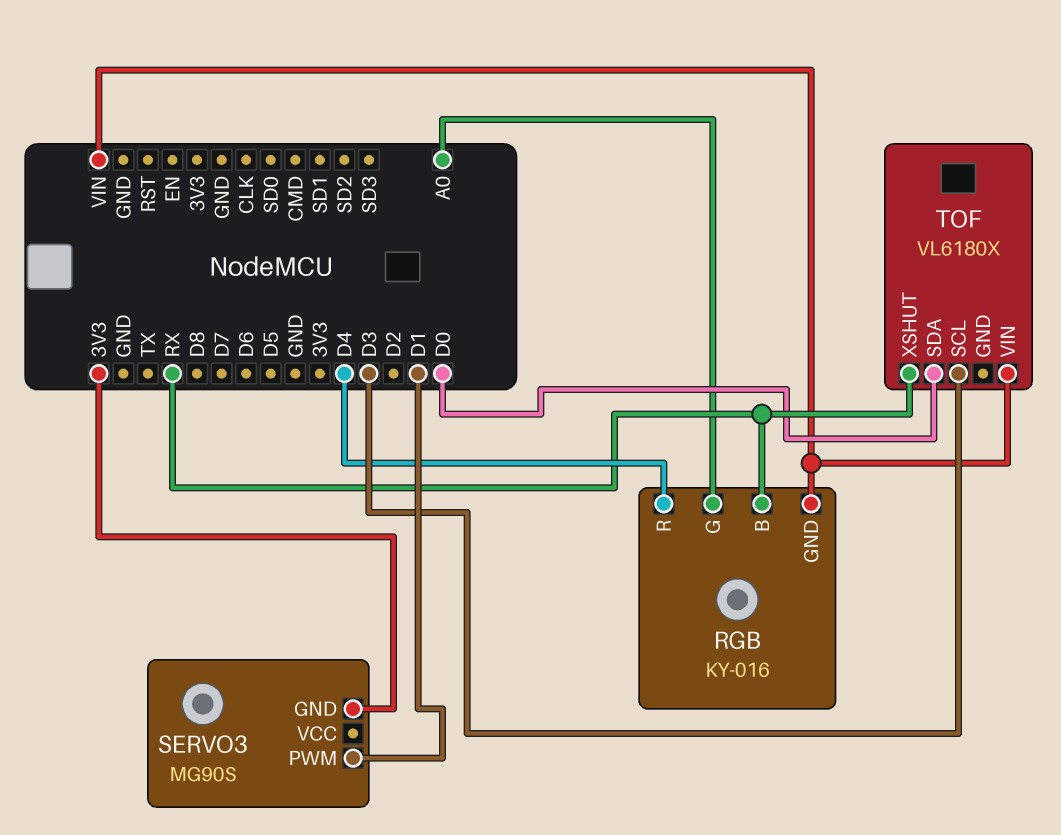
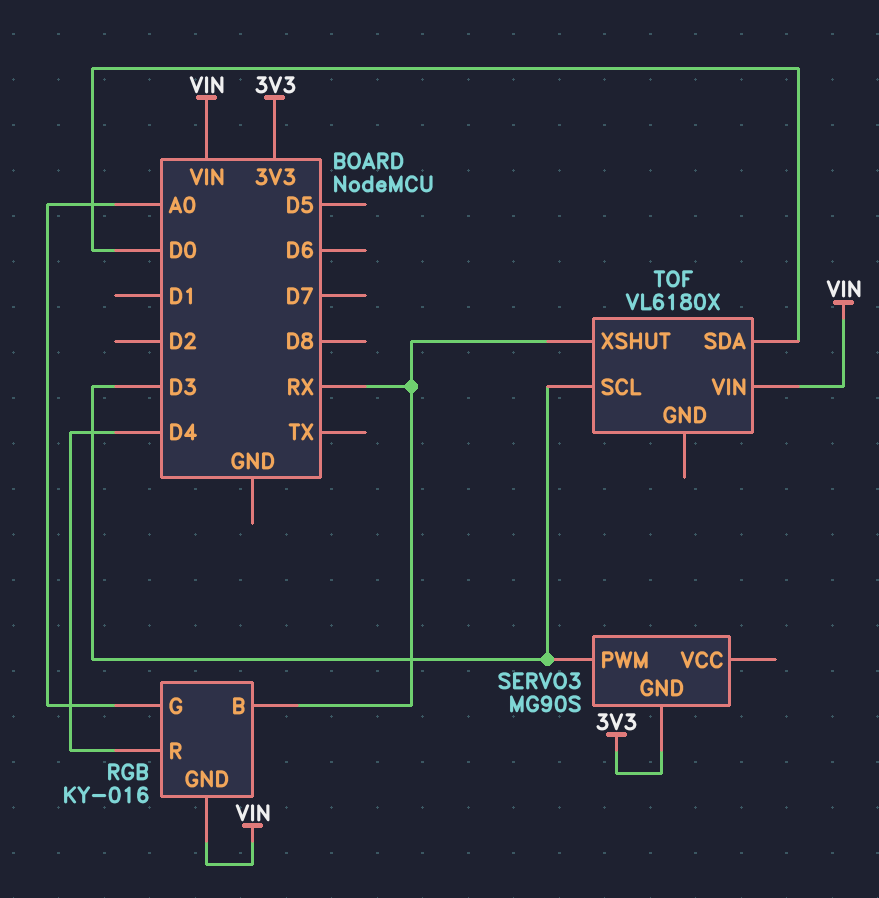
SERVO3 pin PWM: D1 -> D3

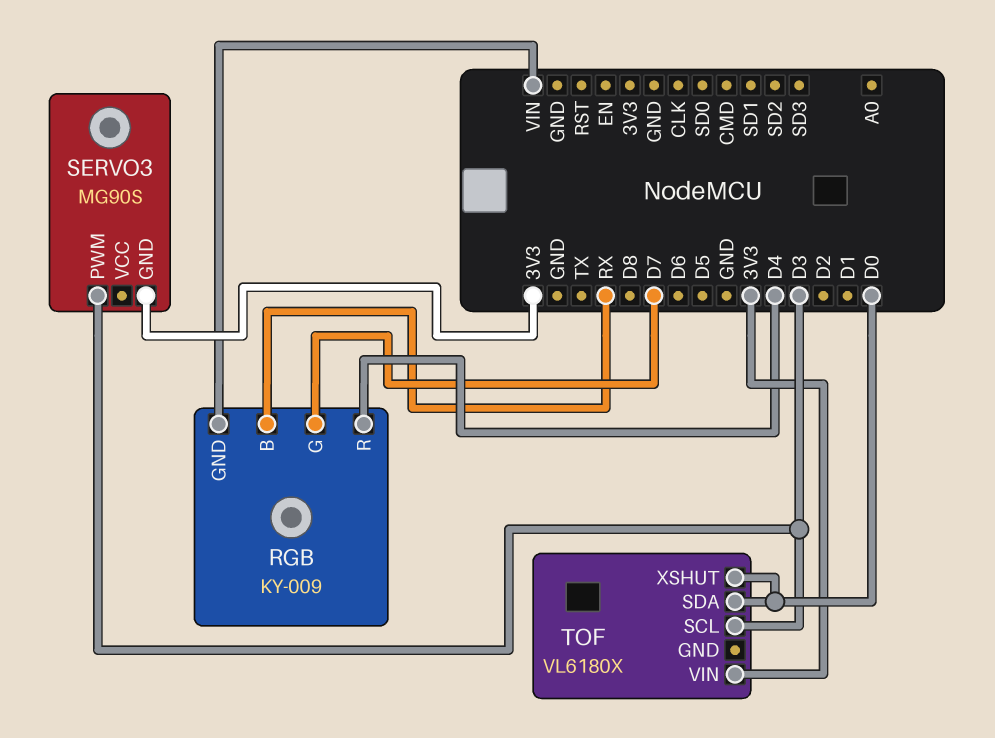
RGB: KY-016 -> KY-009
RGB pin G: A0 -> D7
TOF pin VIN: VIN -> 3V3
TOF pin XSHUT: RX -> D0

